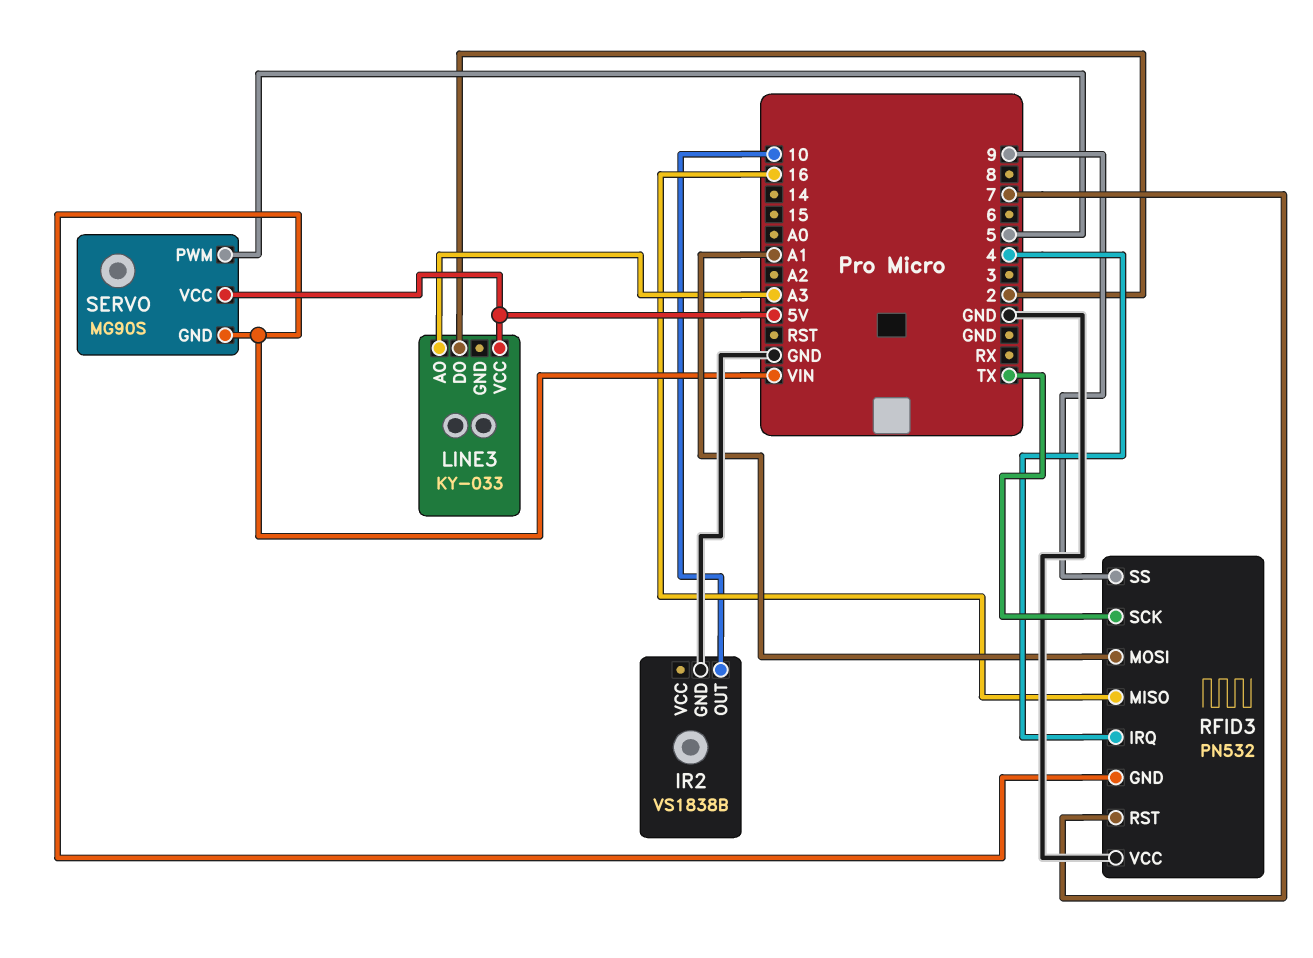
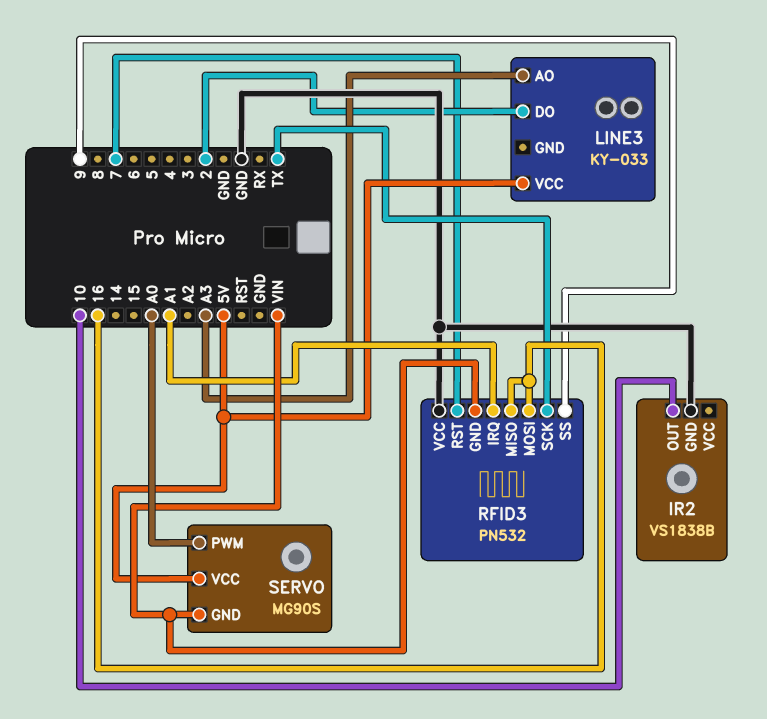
RFID3 pin IRQ: 4 -> A1
RFID3 pin MOSI: A1 -> 16
SERVO pin PWM: 5 -> A0

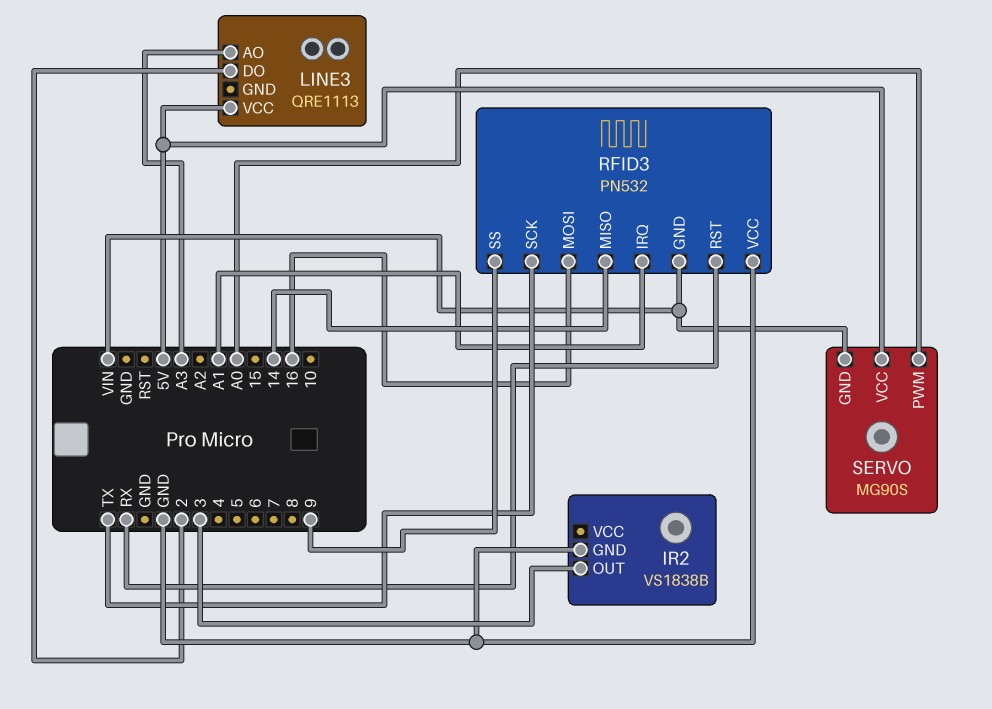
IR2 pin OUT: 10 -> 3
LINE3: KY-033 -> QRE1113
RFID3 pin MISO: 16 -> 14
RFID3 pin RST: 7 -> RX

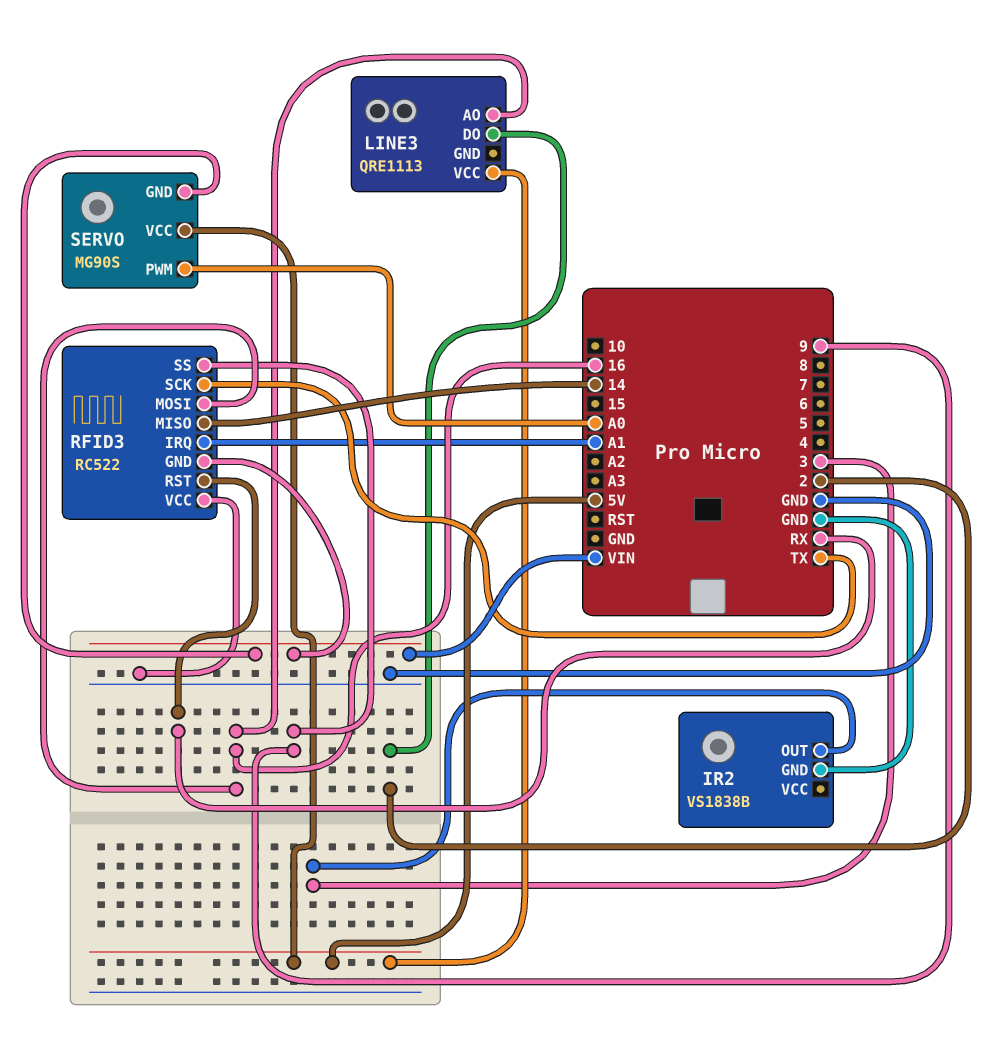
LINE3 pin AO: A3 -> 16
RFID3: PN532 -> RC522

